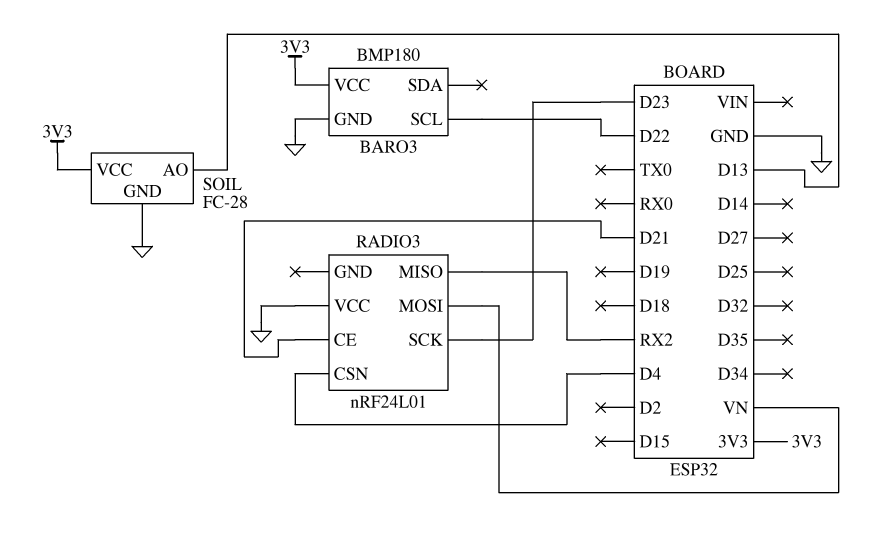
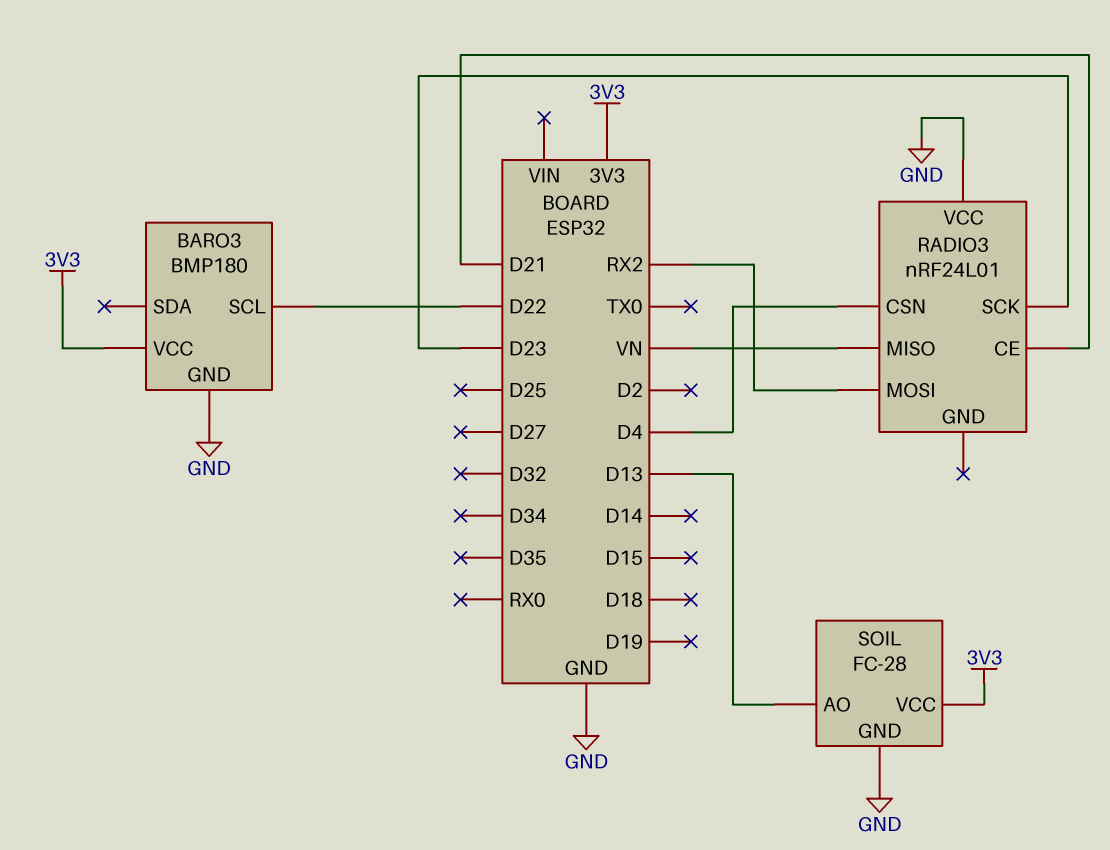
RADIO3 pin MISO: RX2 -> VN
RADIO3 pin MOSI: VN -> RX2

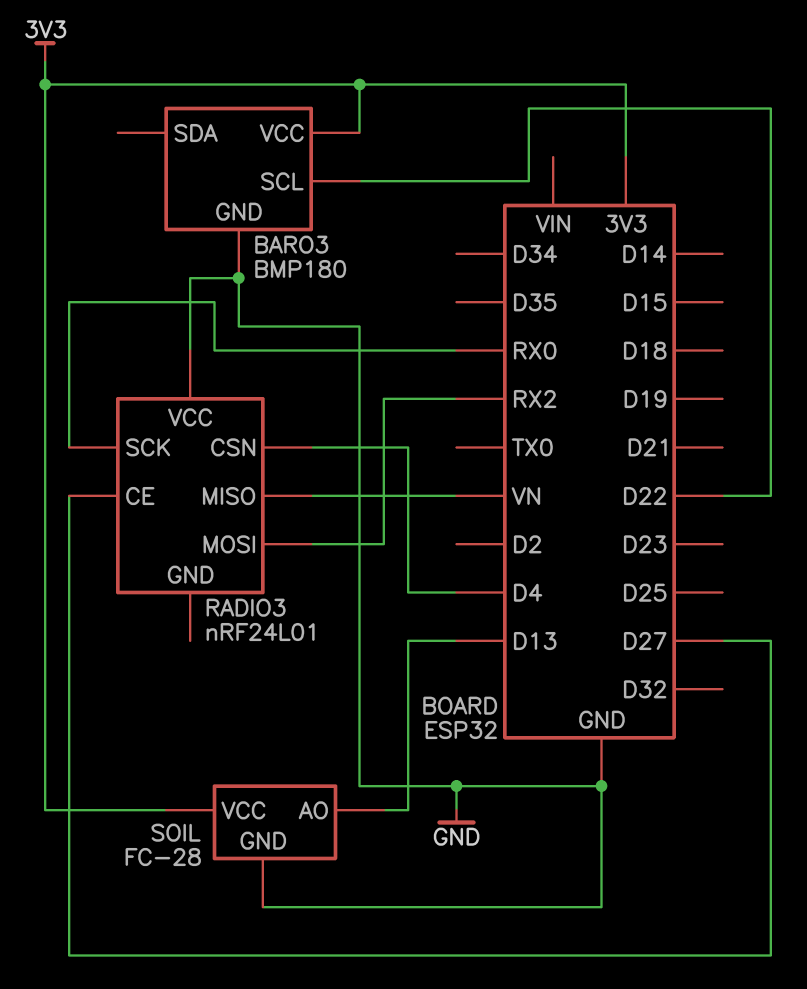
RADIO3 pin CE: D21 -> D27
RADIO3 pin SCK: D23 -> RX0

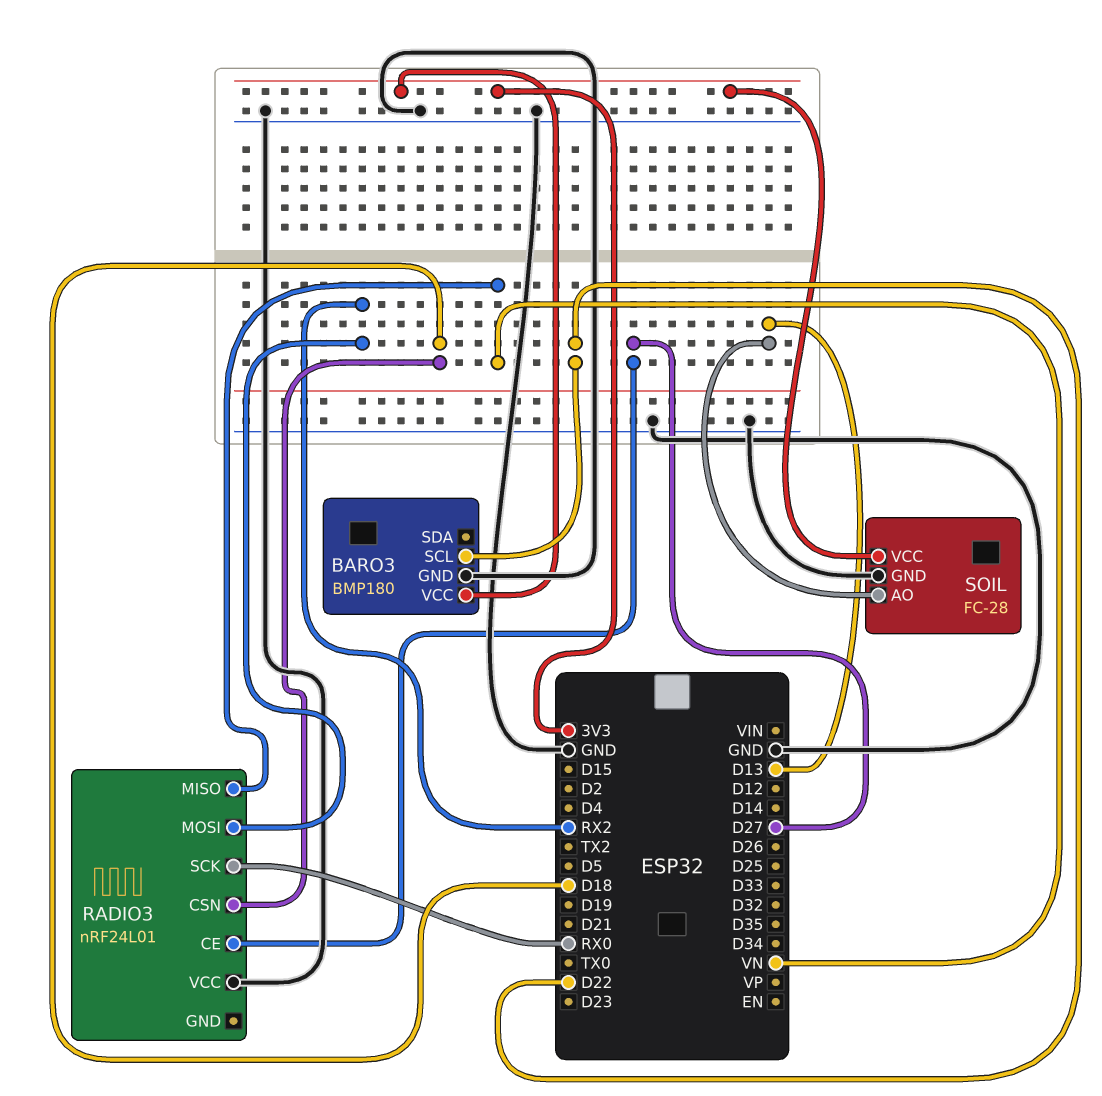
RADIO3 pin CSN: D4 -> D18

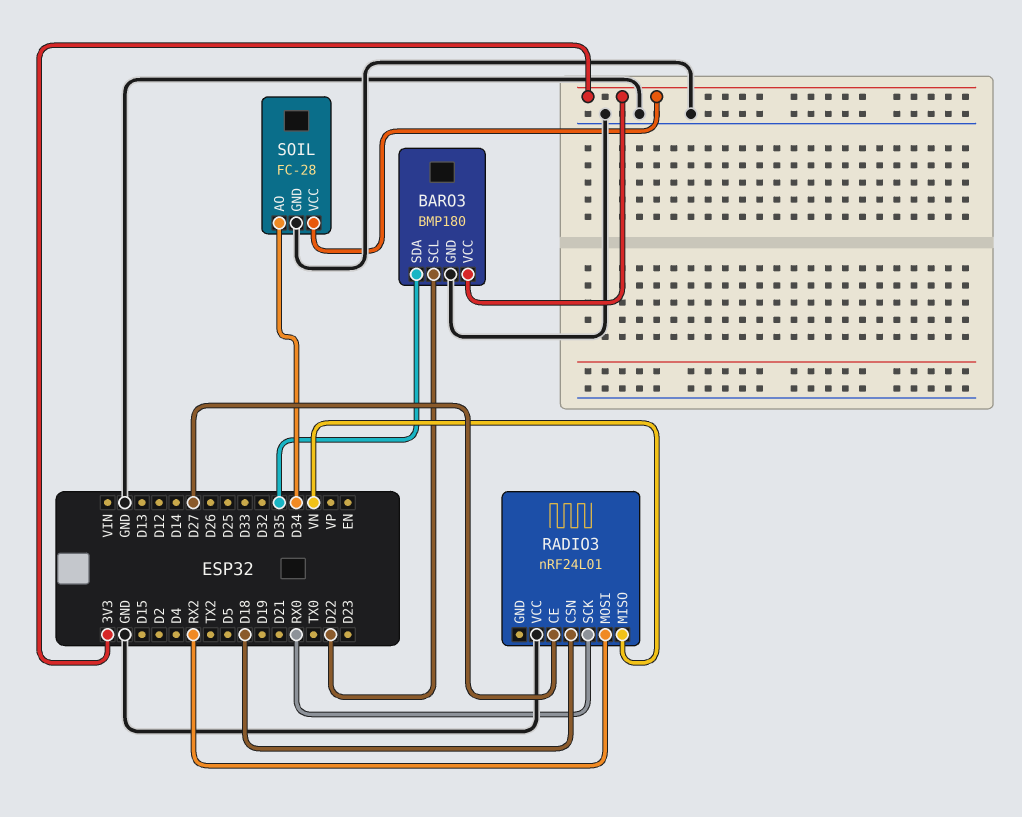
BARO3 pin SDA: none -> D35
SOIL pin AO: D13 -> D34

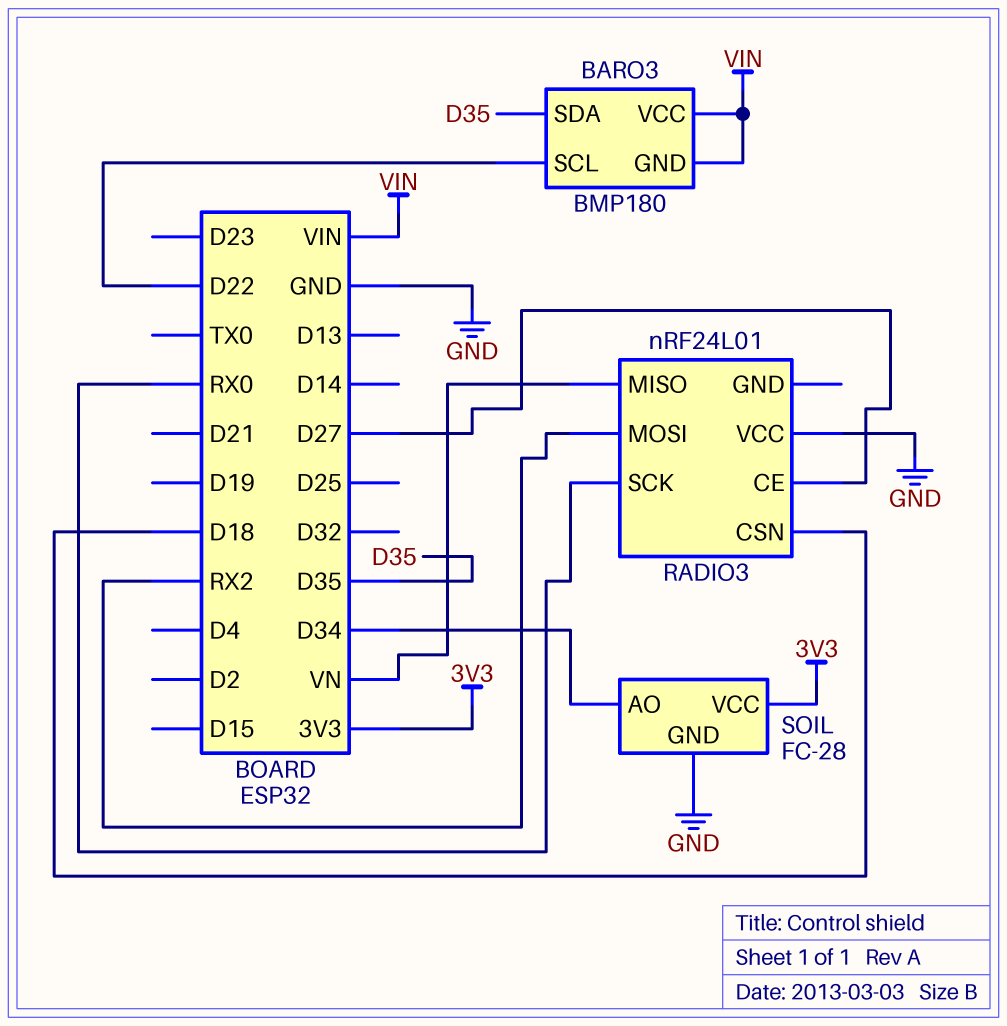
BARO3 pin GND: GND -> VIN
BARO3 pin VCC: 3V3 -> VIN

